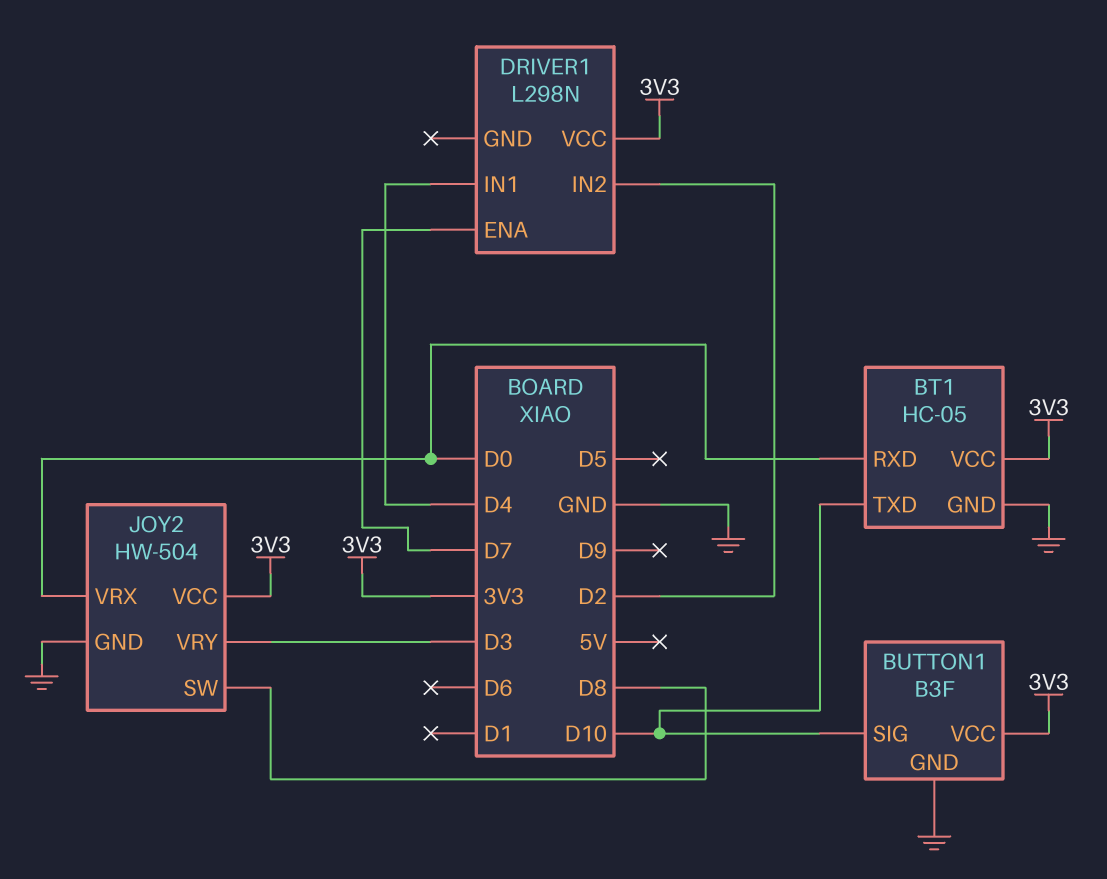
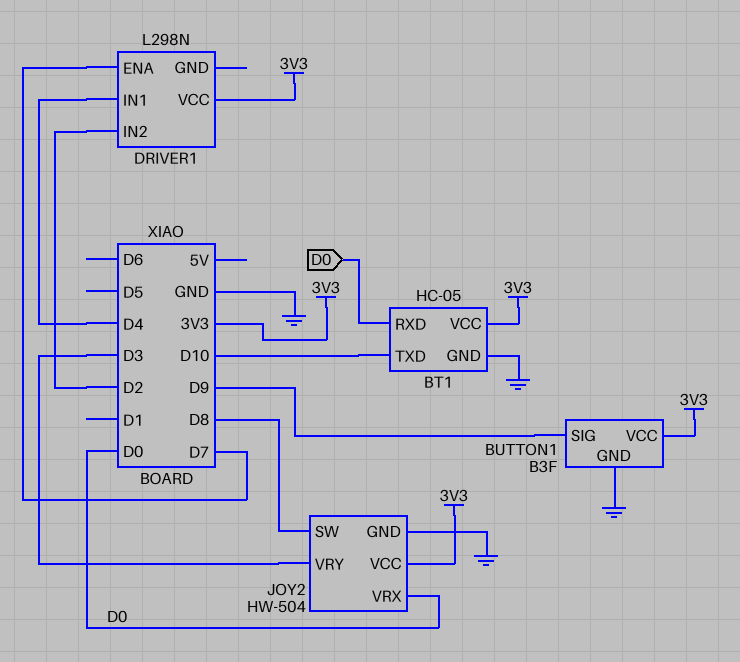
BUTTON1 pin SIG: D10 -> D9

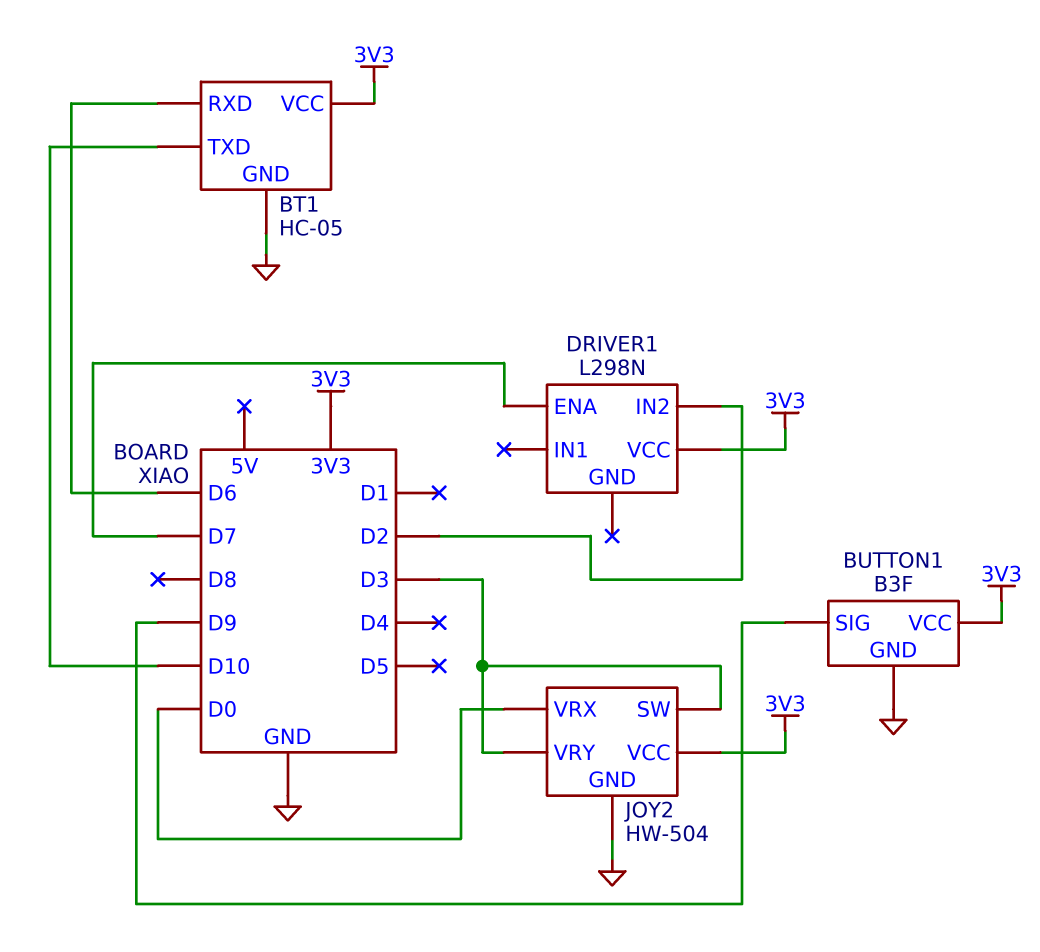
BT1 pin RXD: D0 -> D6
DRIVER1 pin IN1: D4 -> none
JOY2 pin SW: D8 -> D3

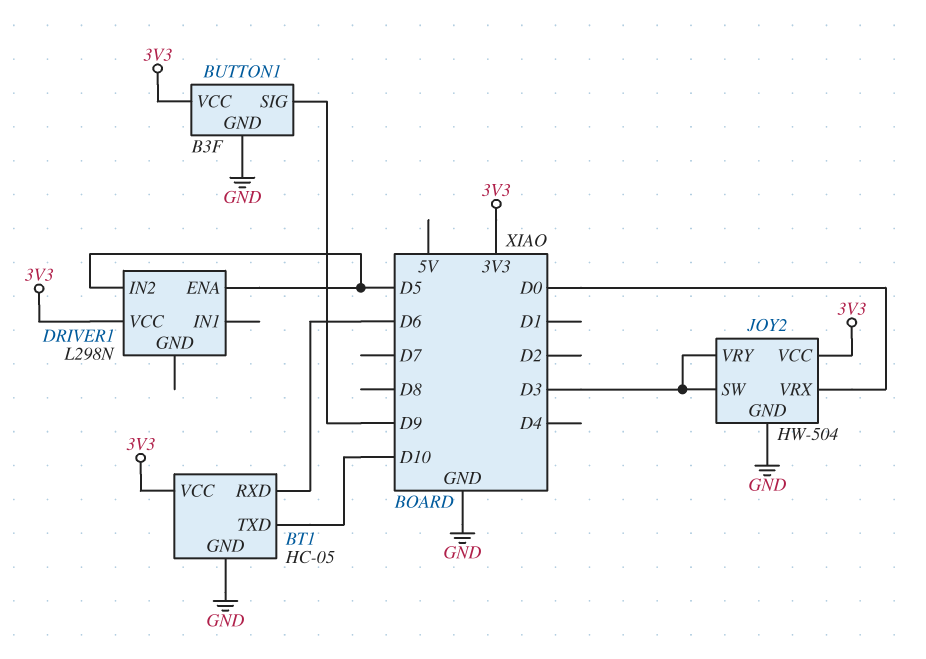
DRIVER1 pin ENA: D7 -> D5
DRIVER1 pin IN2: D2 -> D5

